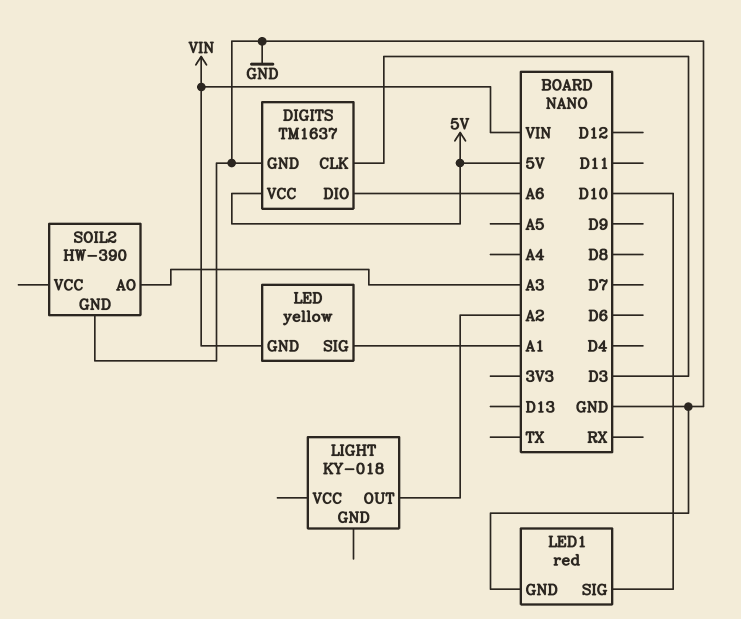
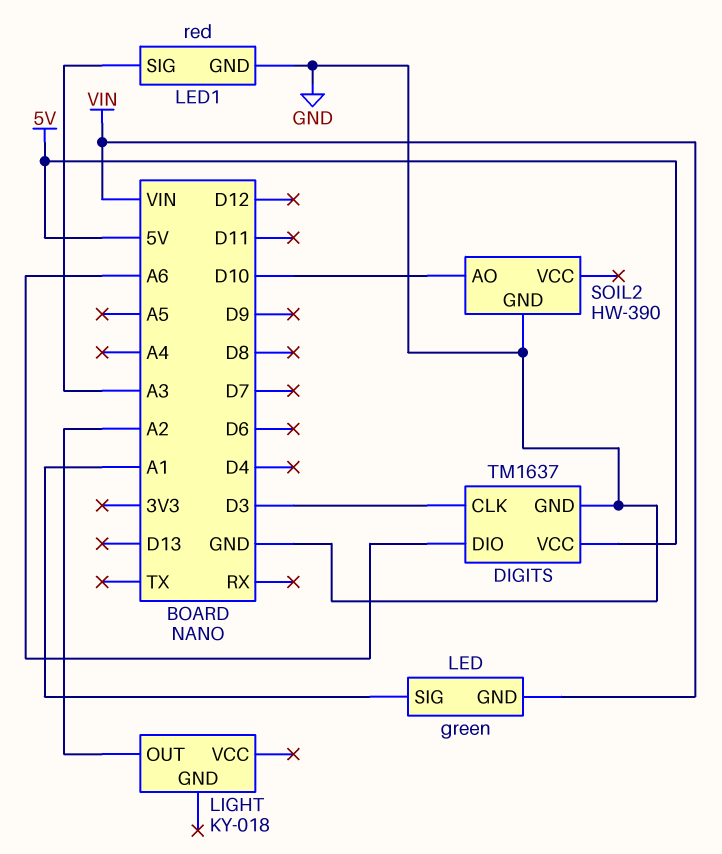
LED: yellow -> green
LED1 pin SIG: D10 -> A3
SOIL2 pin AO: A3 -> D10

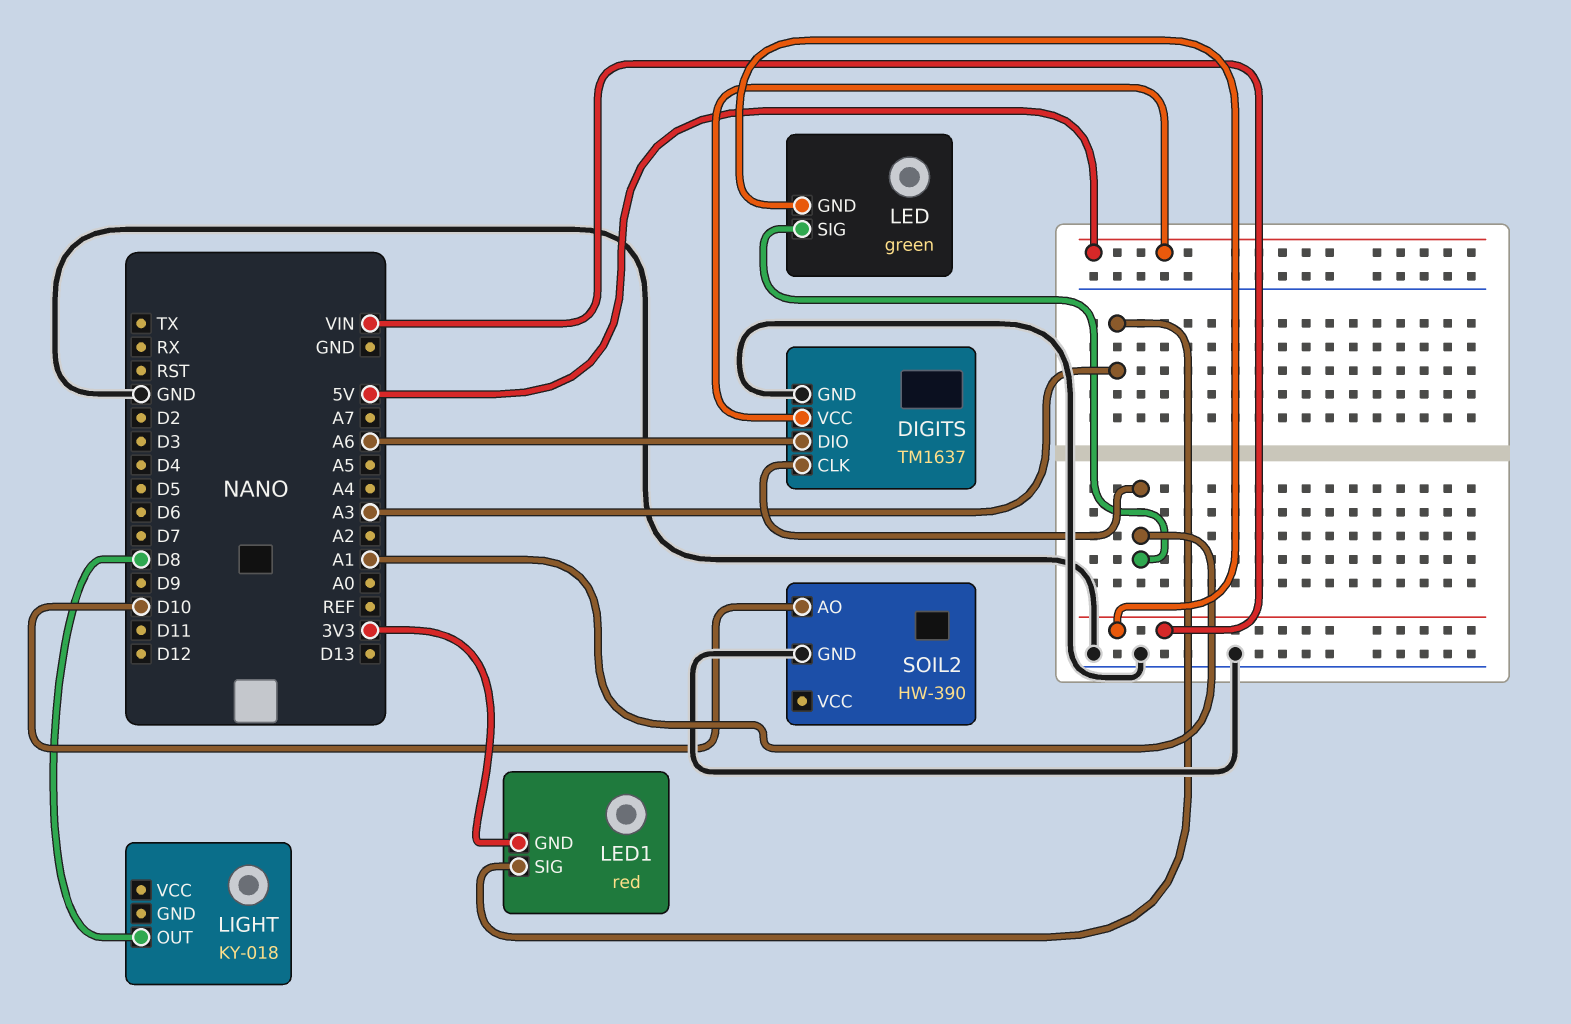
DIGITS pin CLK: D3 -> A1
LED1 pin GND: GND -> 3V3
LIGHT pin OUT: A2 -> D8

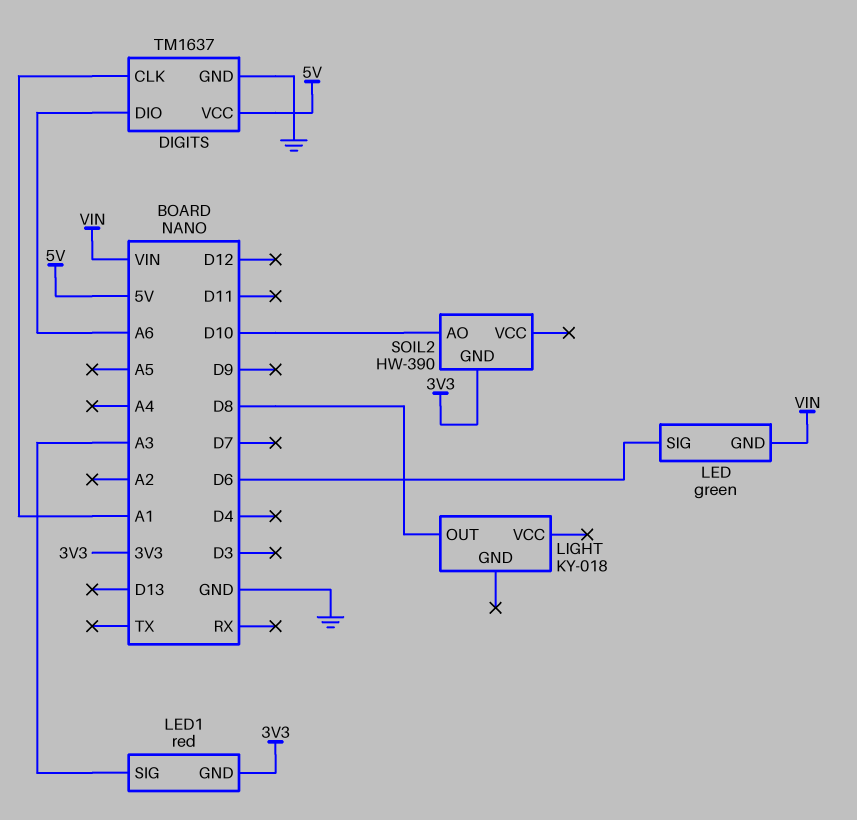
LED pin SIG: A1 -> D6
SOIL2 pin GND: GND -> 3V3

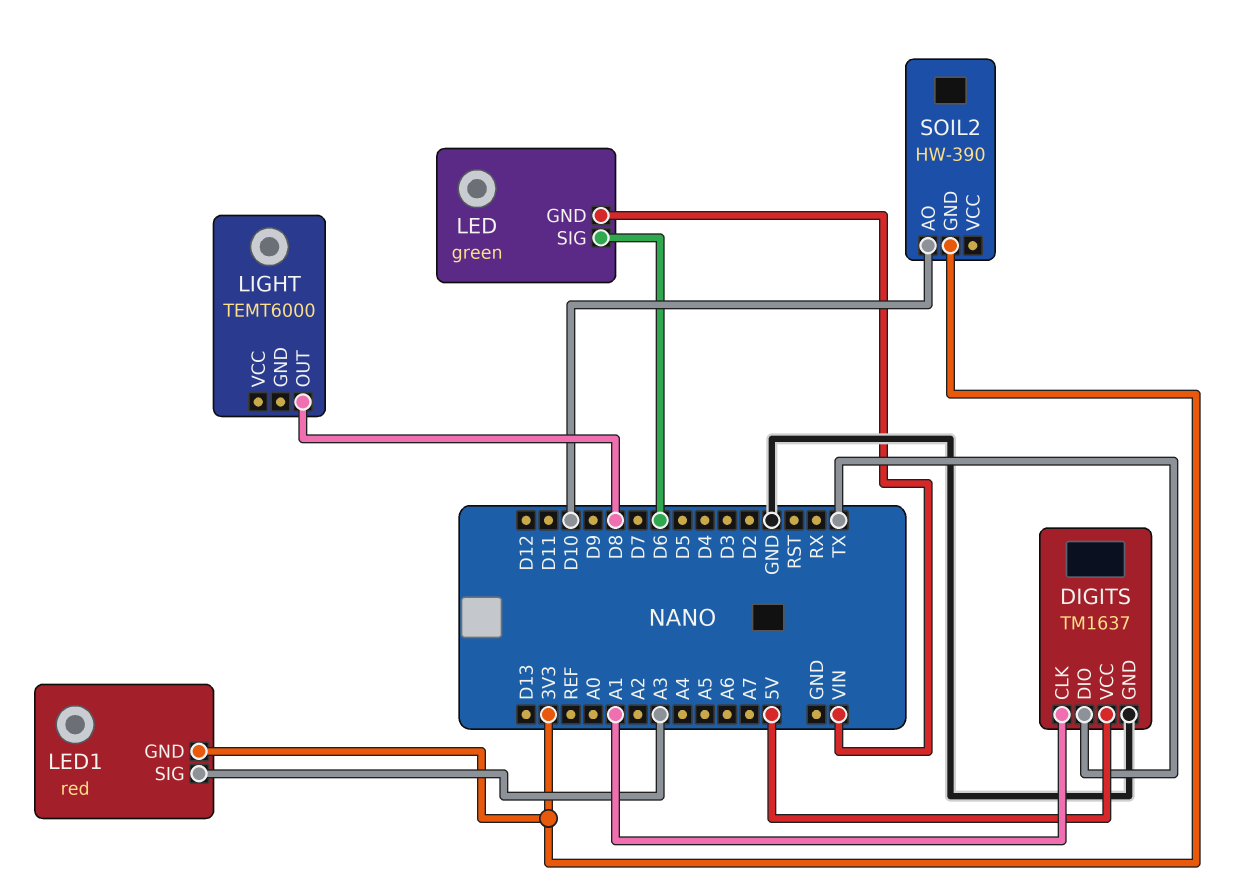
DIGITS pin DIO: A6 -> TX
LIGHT: KY-018 -> TEMT6000

